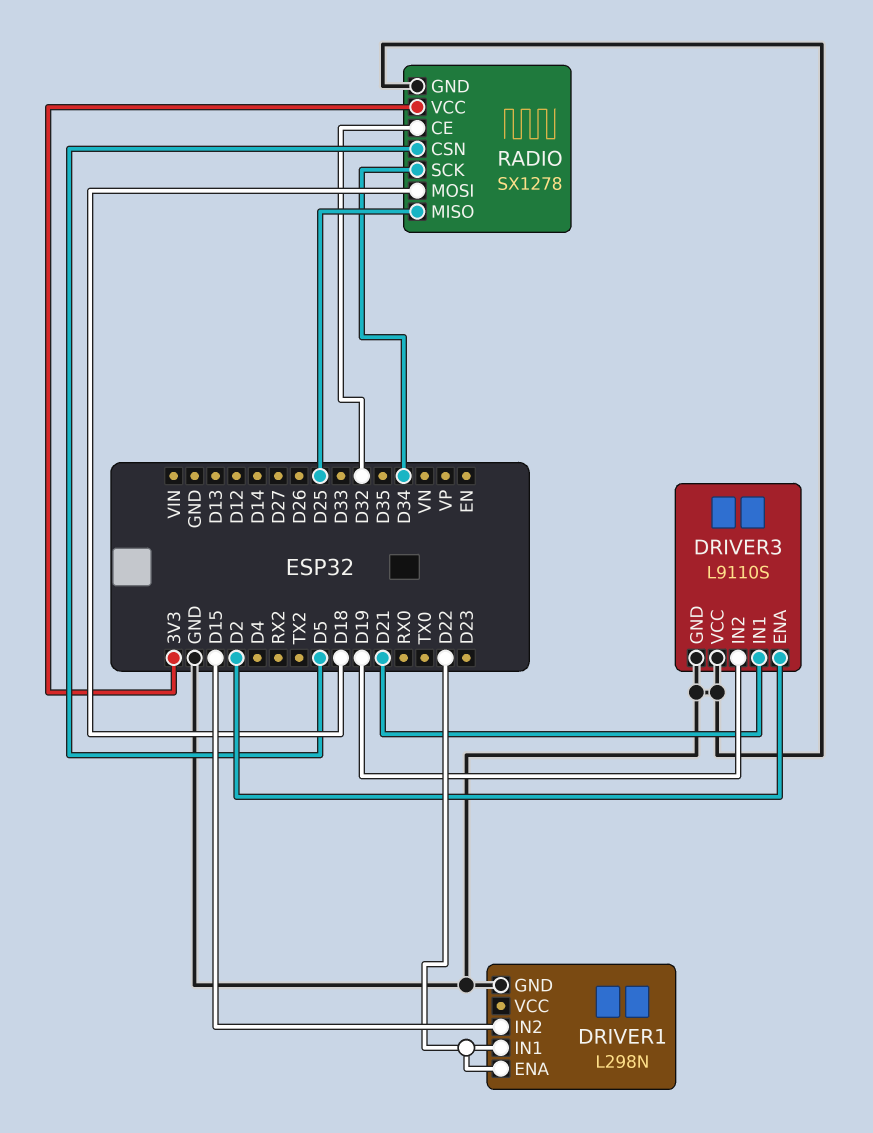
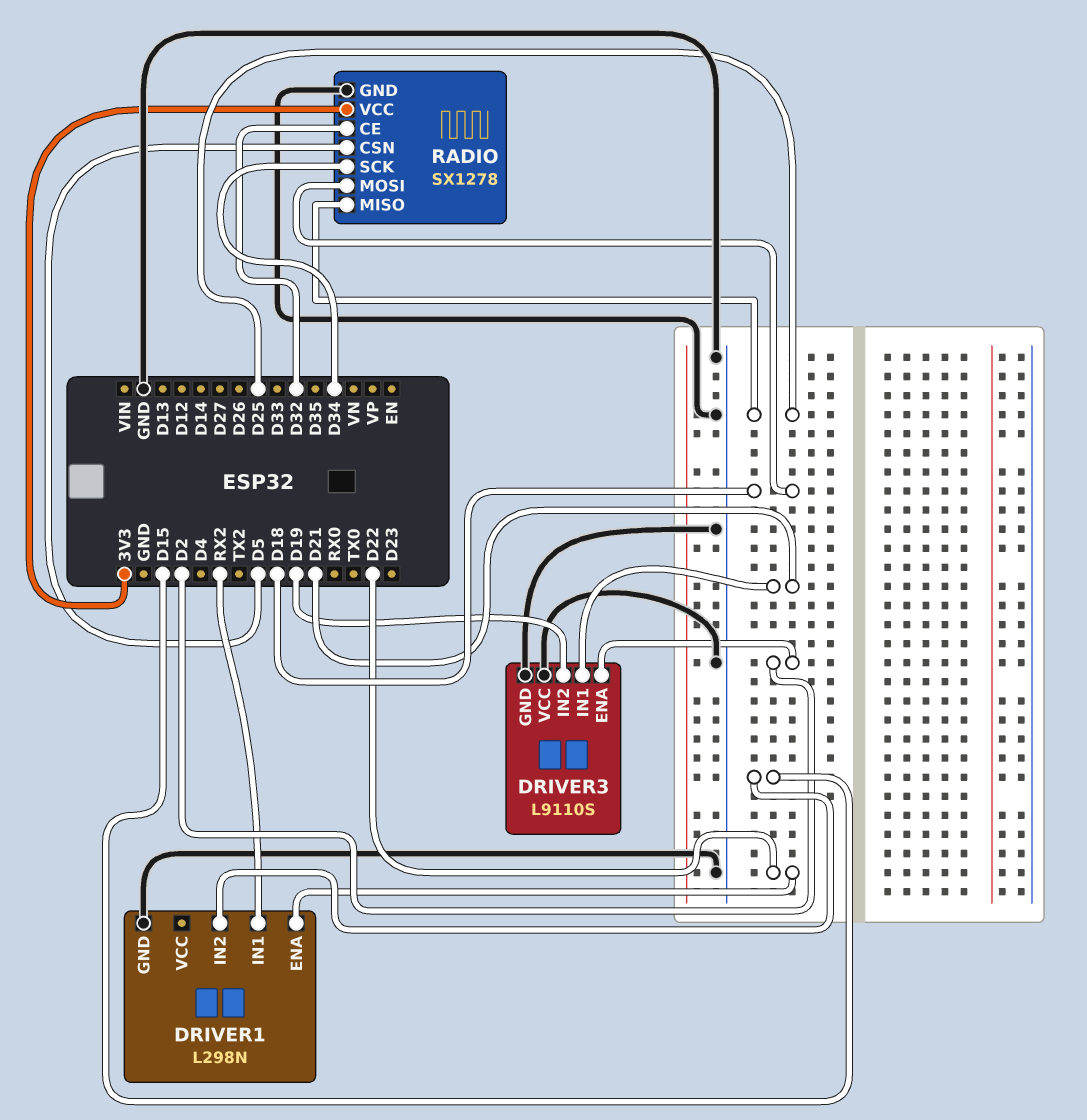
DRIVER1 pin IN1: D22 -> RX2

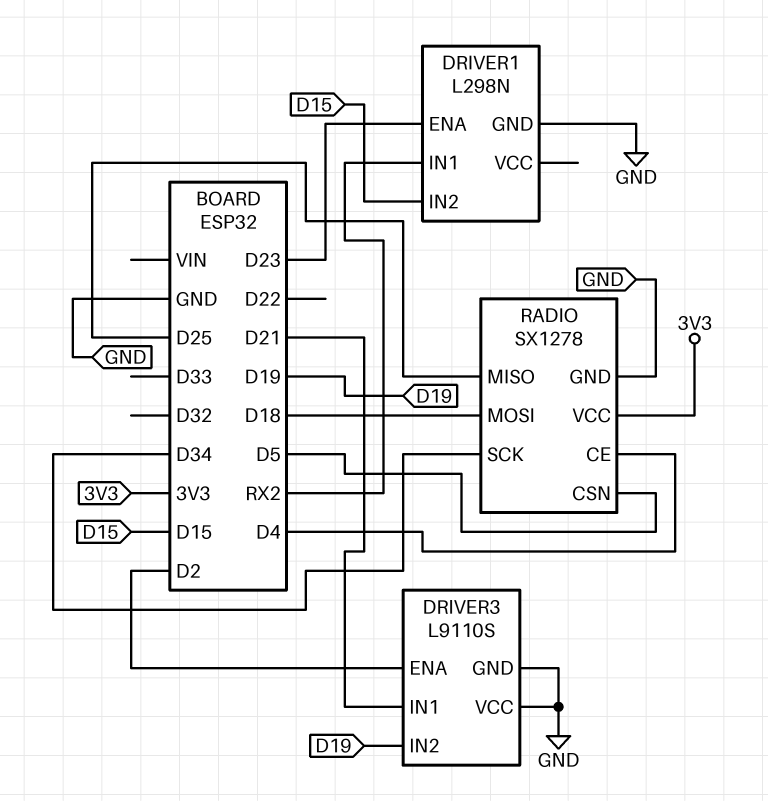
DRIVER1 pin ENA: D22 -> D23
RADIO pin CE: D32 -> D4

